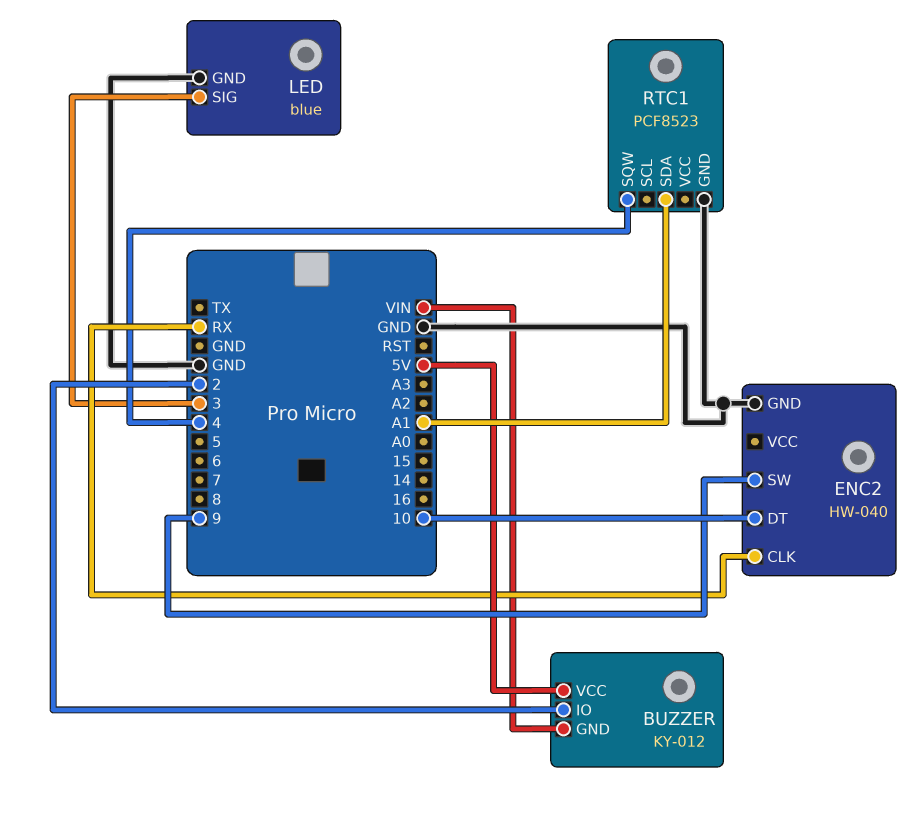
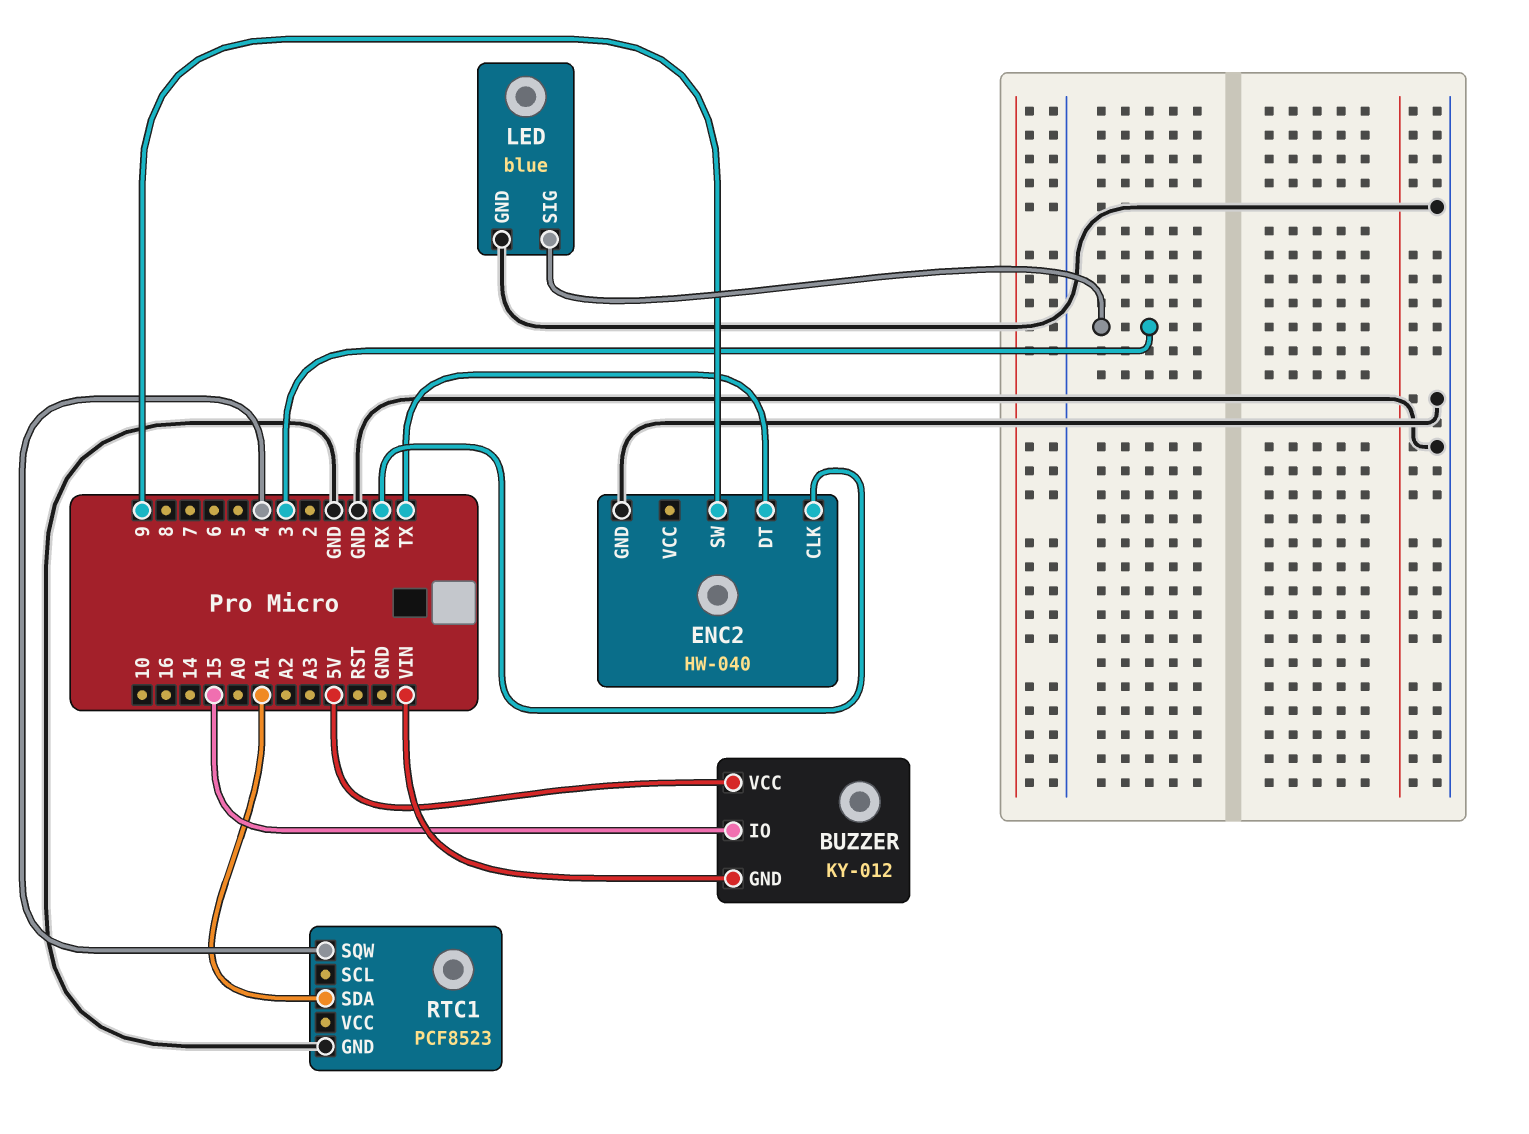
BUZZER pin IO: 2 -> 15
ENC2 pin DT: 10 -> TX

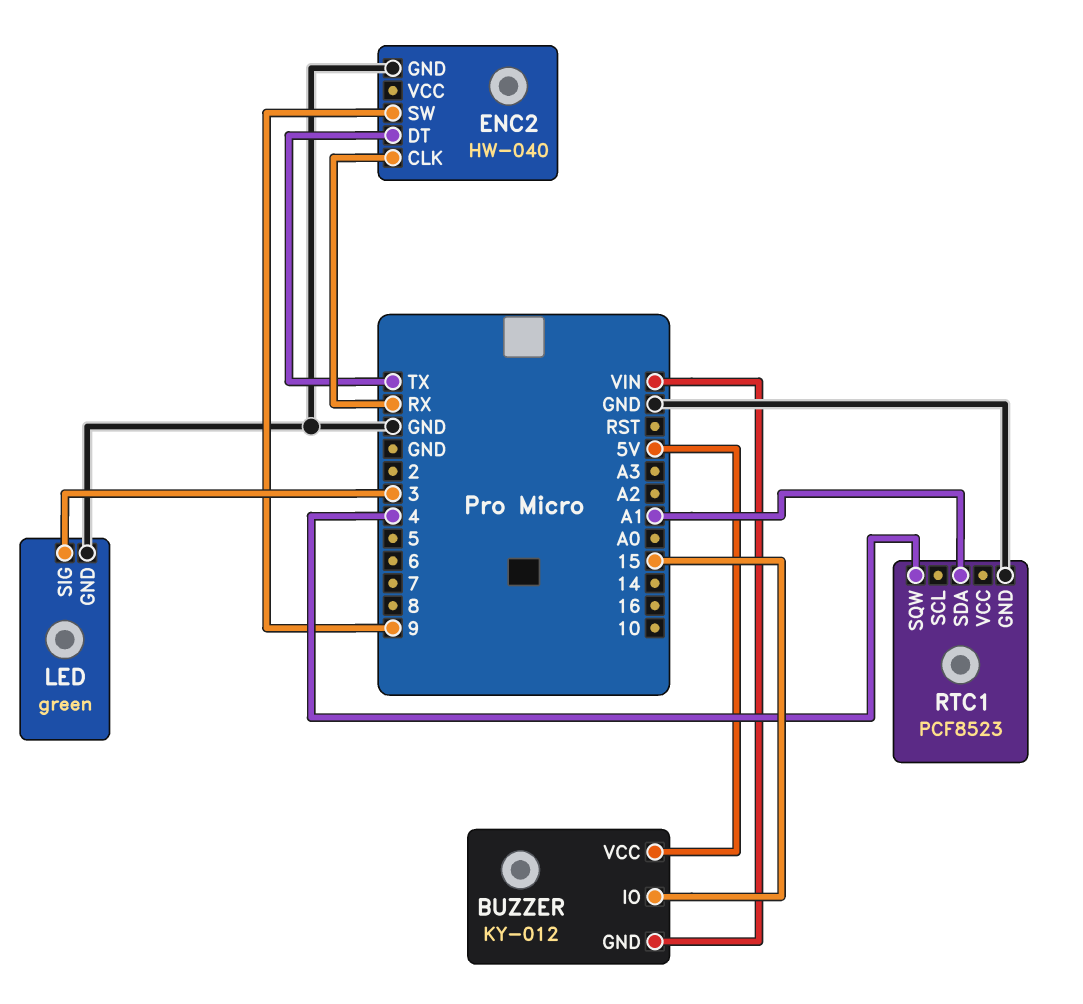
LED: blue -> green

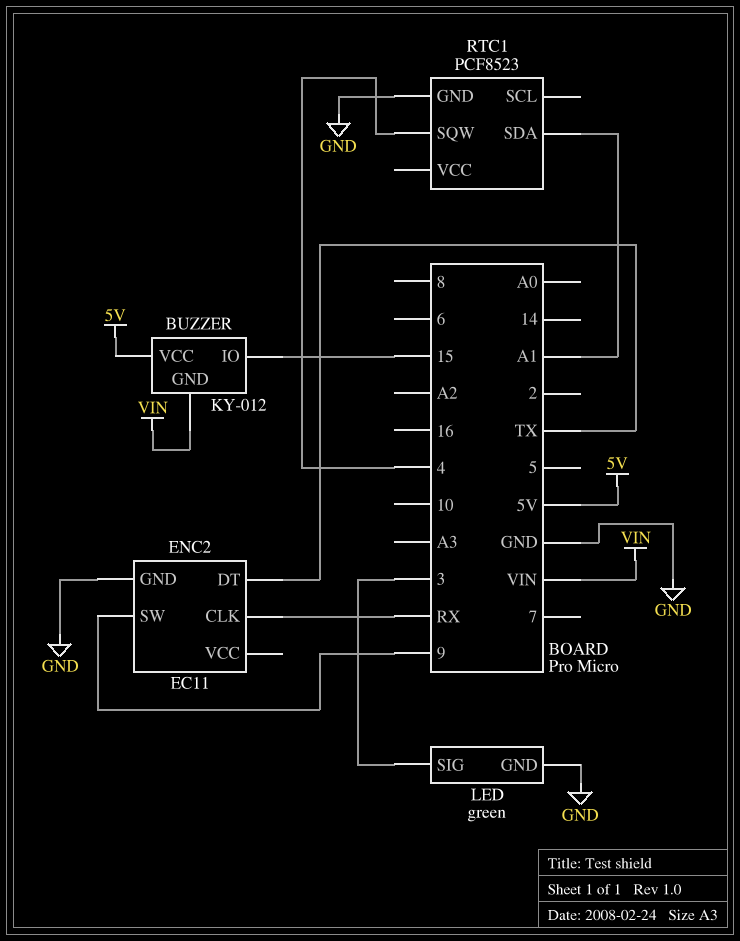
ENC2: HW-040 -> EC11

